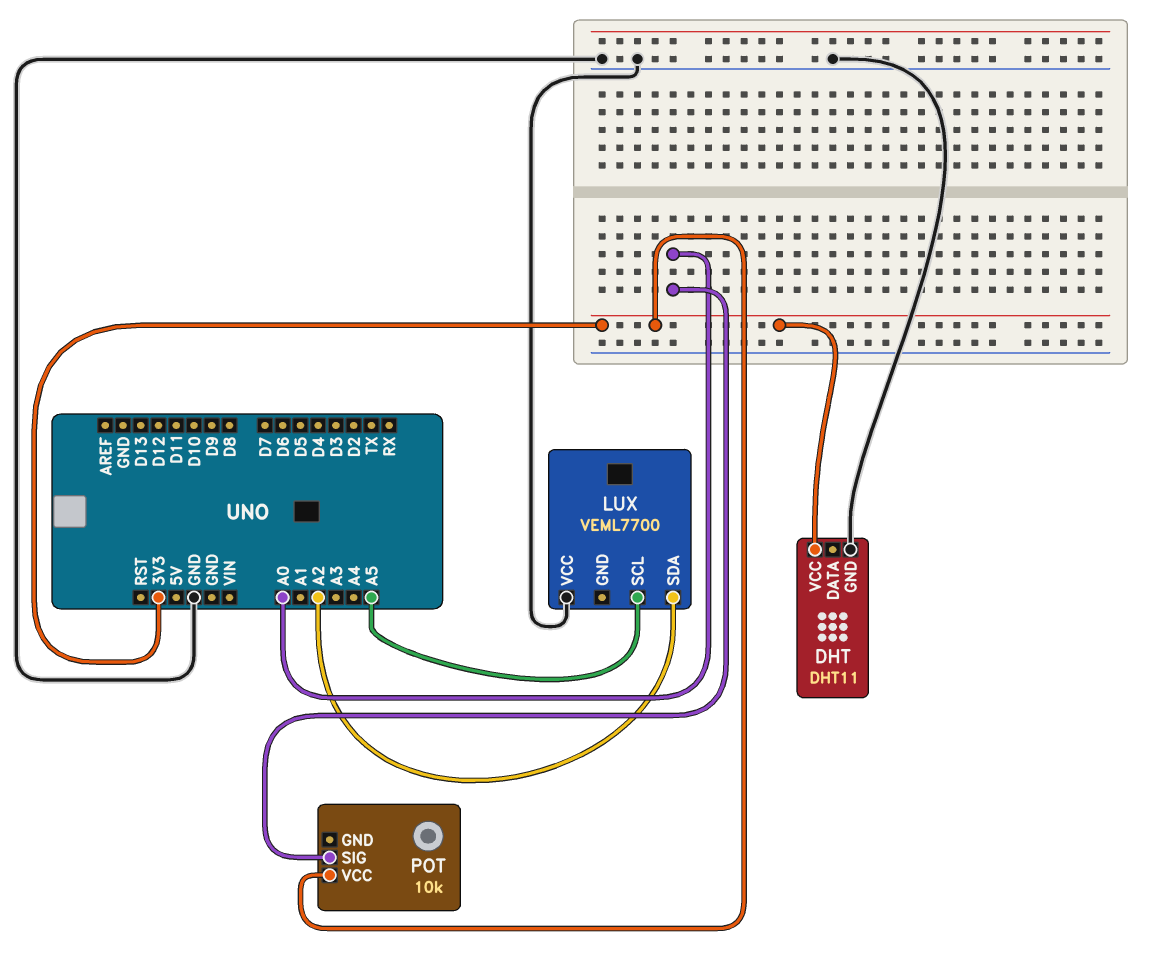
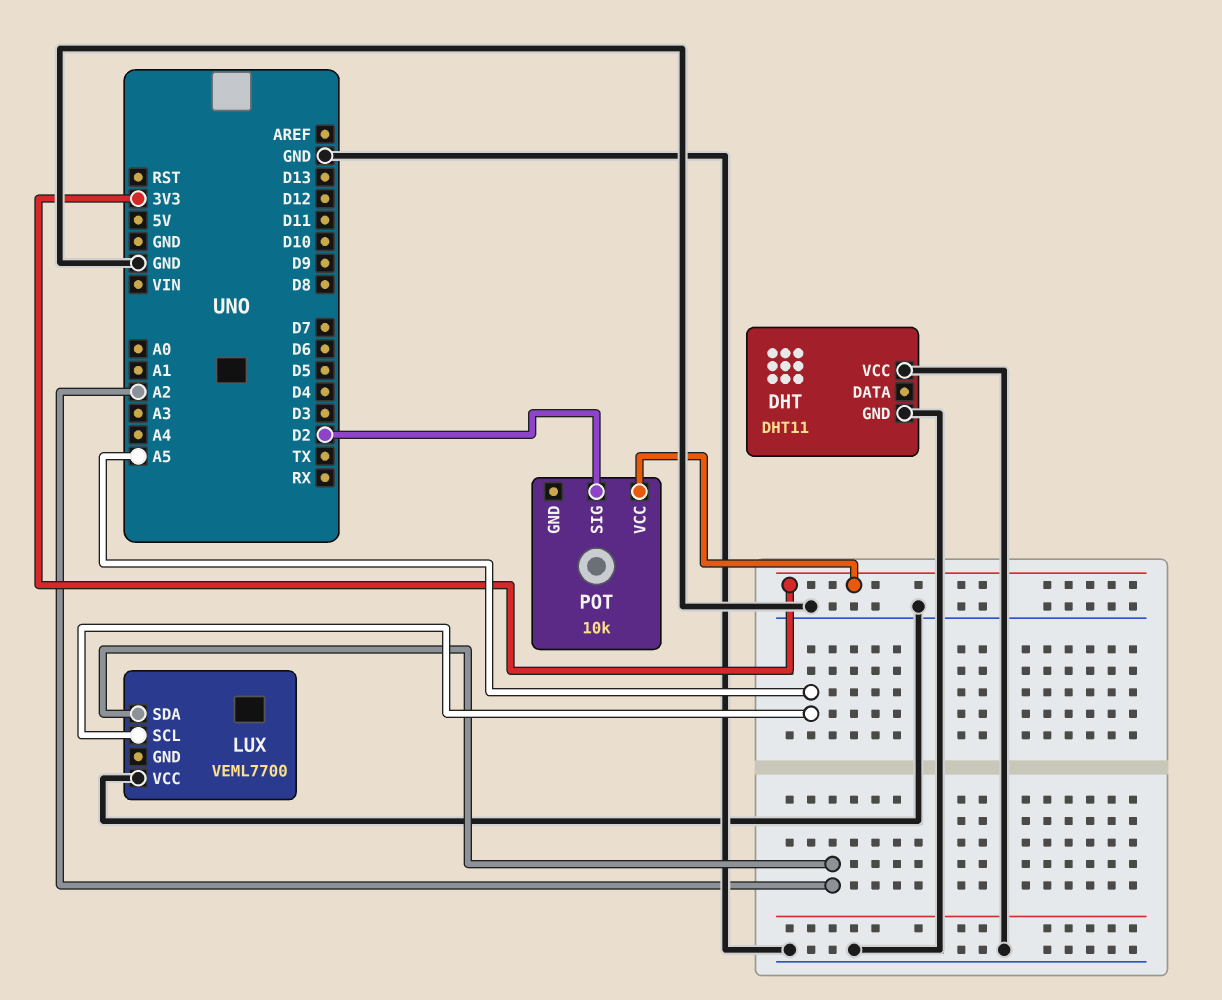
DHT pin VCC: 3V3 -> GND
POT pin SIG: A0 -> D2

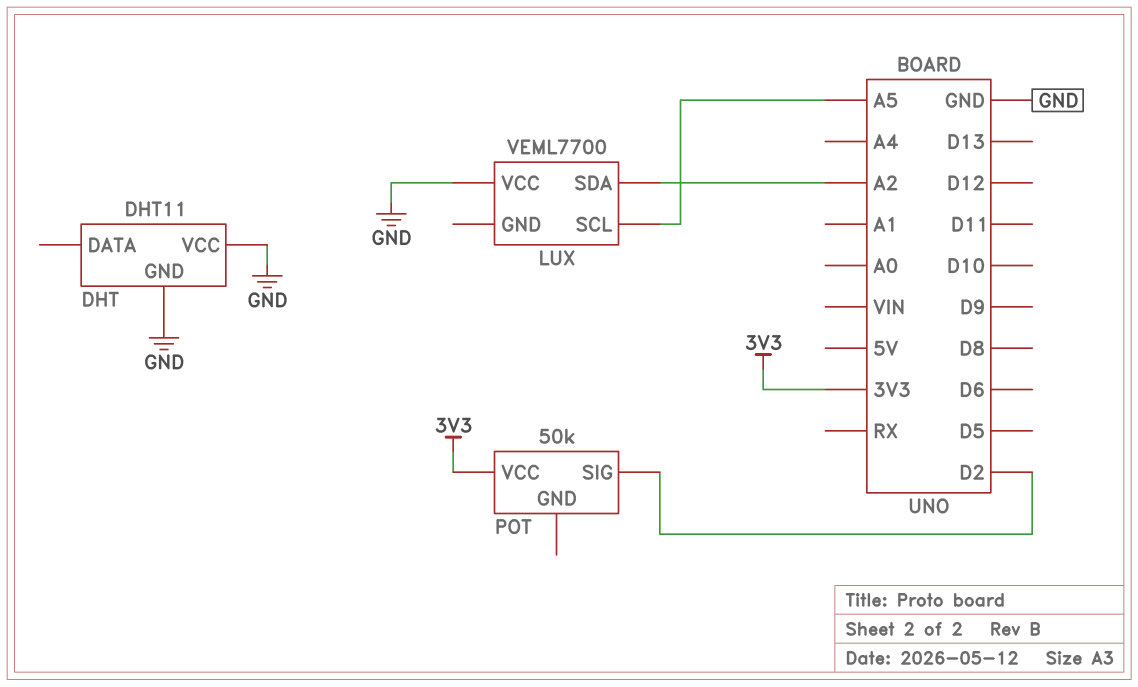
POT: 10k -> 50k

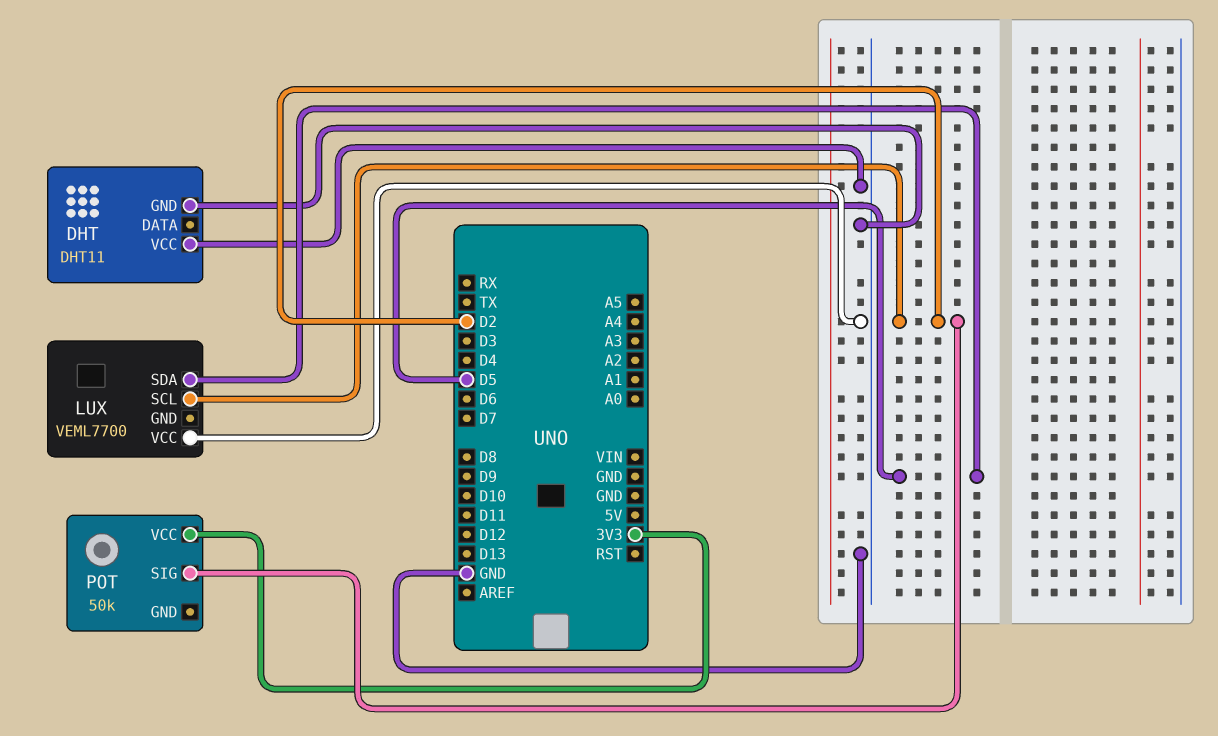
LUX pin SCL: A5 -> D2
LUX pin SDA: A2 -> D5

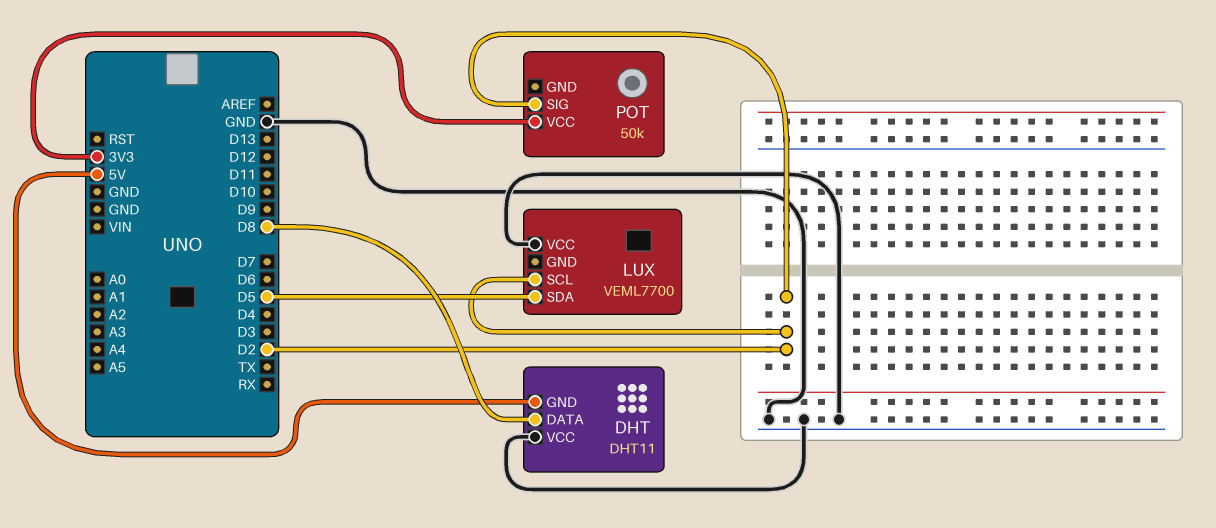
DHT pin DATA: none -> D8
DHT pin GND: GND -> 5V

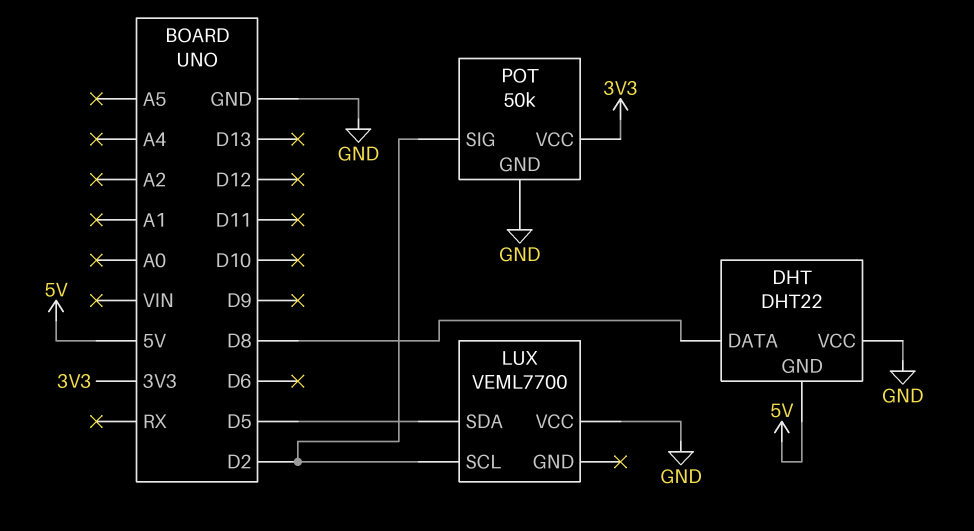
DHT: DHT11 -> DHT22
POT pin GND: none -> GND

